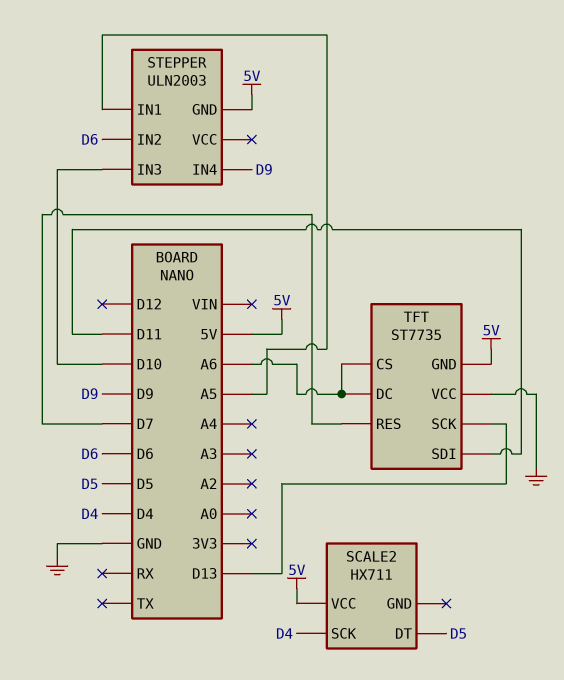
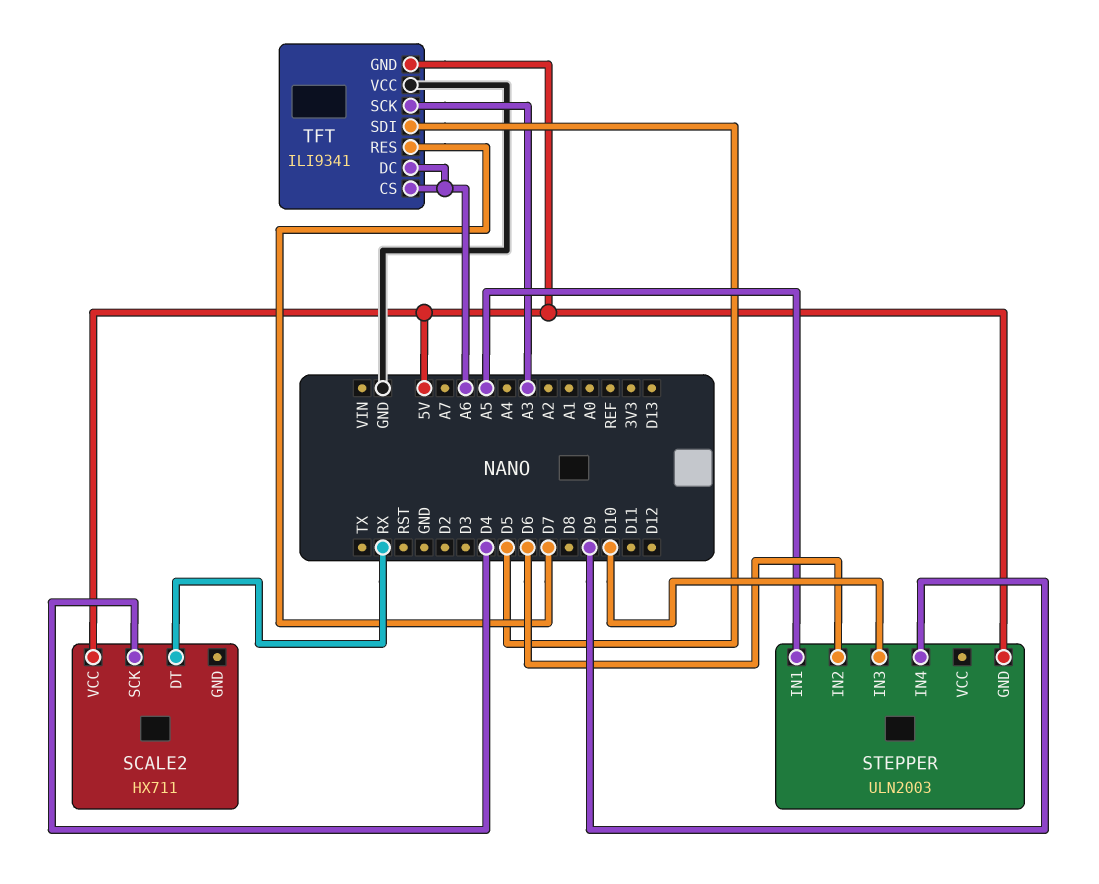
SCALE2 pin DT: D5 -> RX
TFT: ST7735 -> ILI9341
TFT pin SCK: D13 -> A3
TFT pin SDI: D11 -> D5

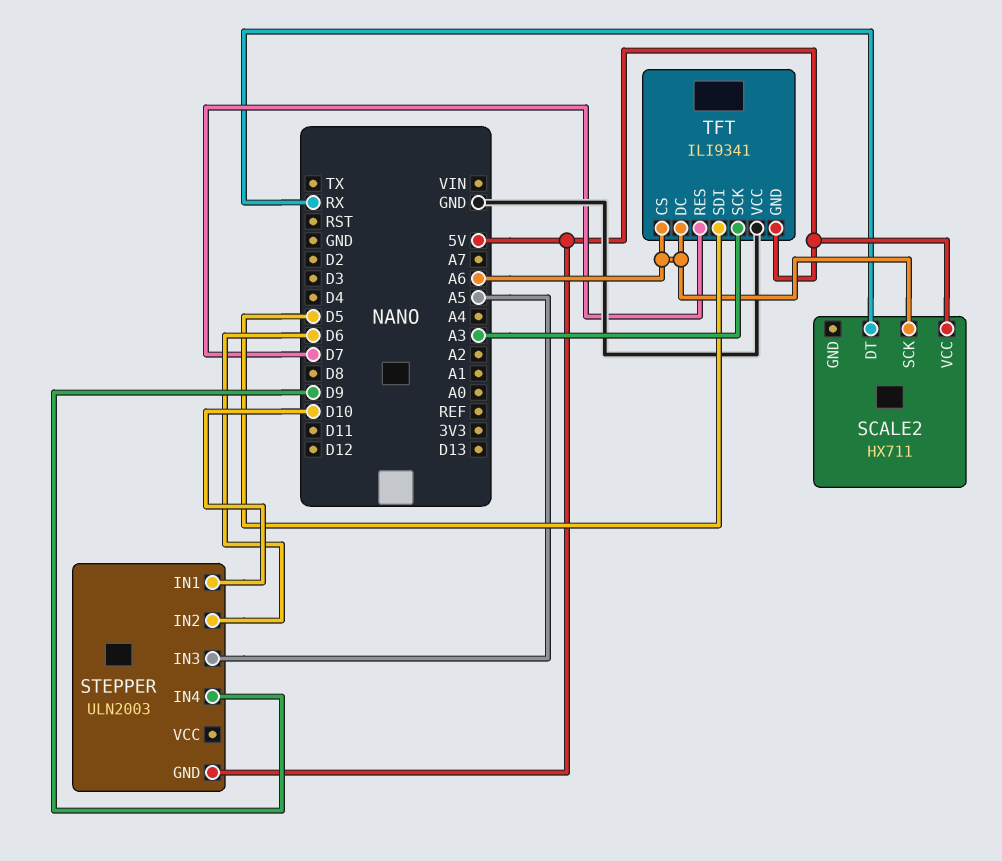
SCALE2 pin SCK: D4 -> A6
STEPPER pin IN1: A5 -> D10
STEPPER pin IN3: D10 -> A5

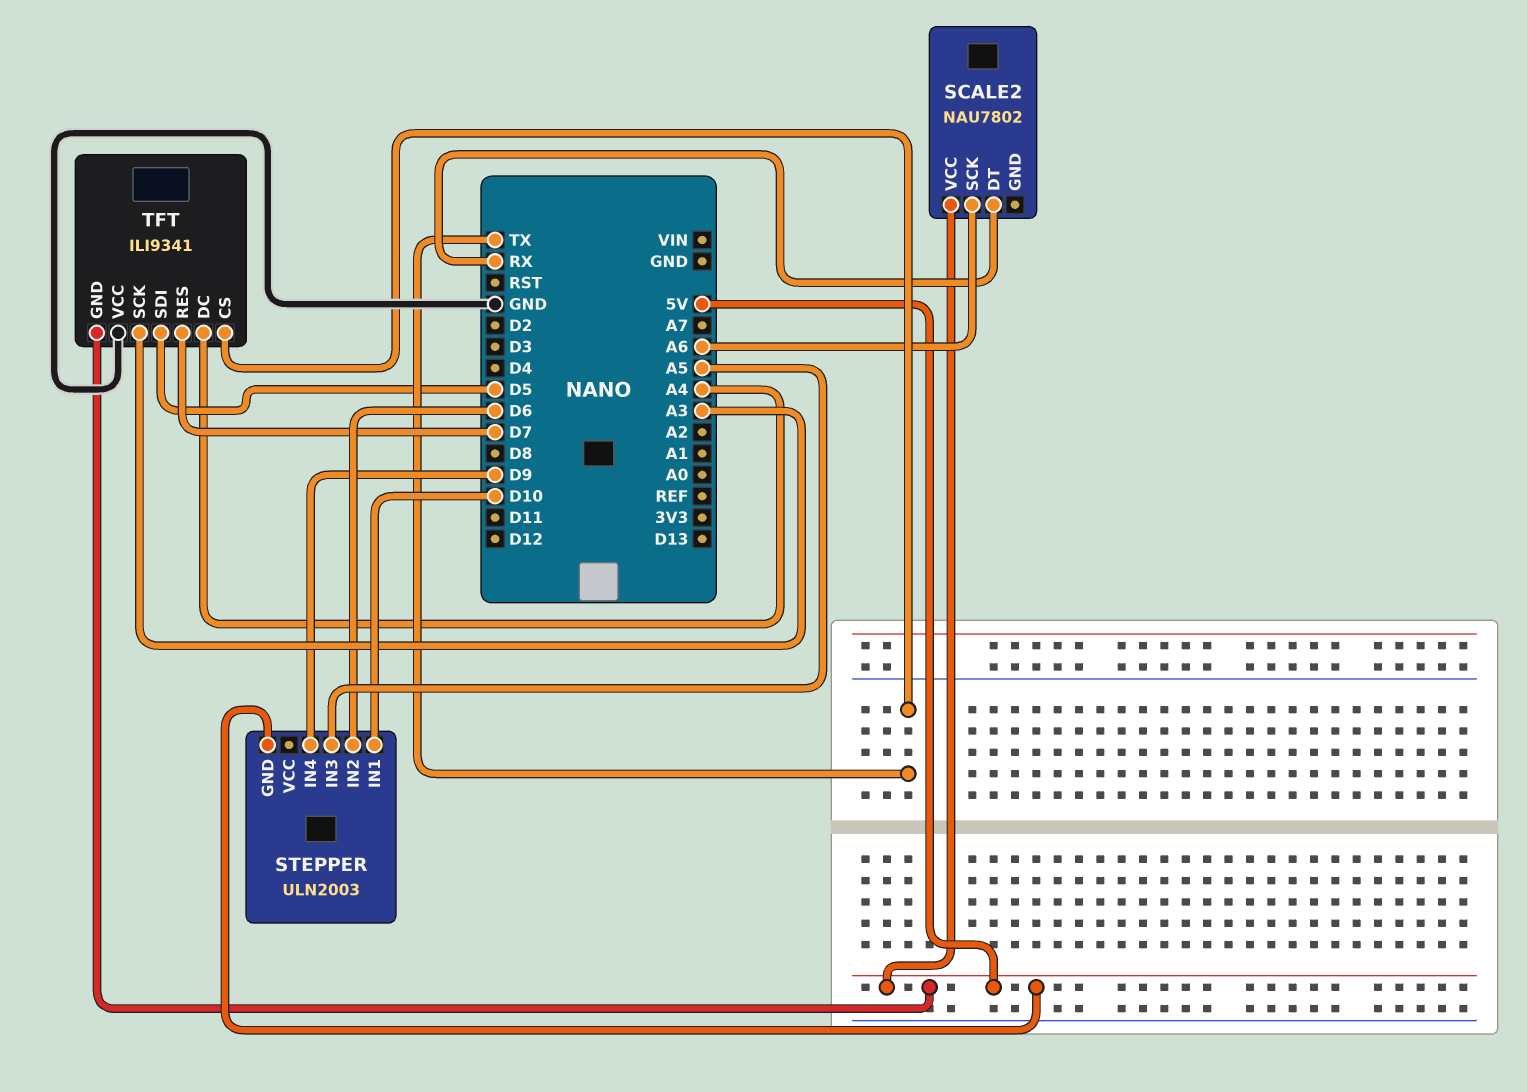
SCALE2: HX711 -> NAU7802
TFT pin CS: A6 -> TX
TFT pin DC: A6 -> A4

